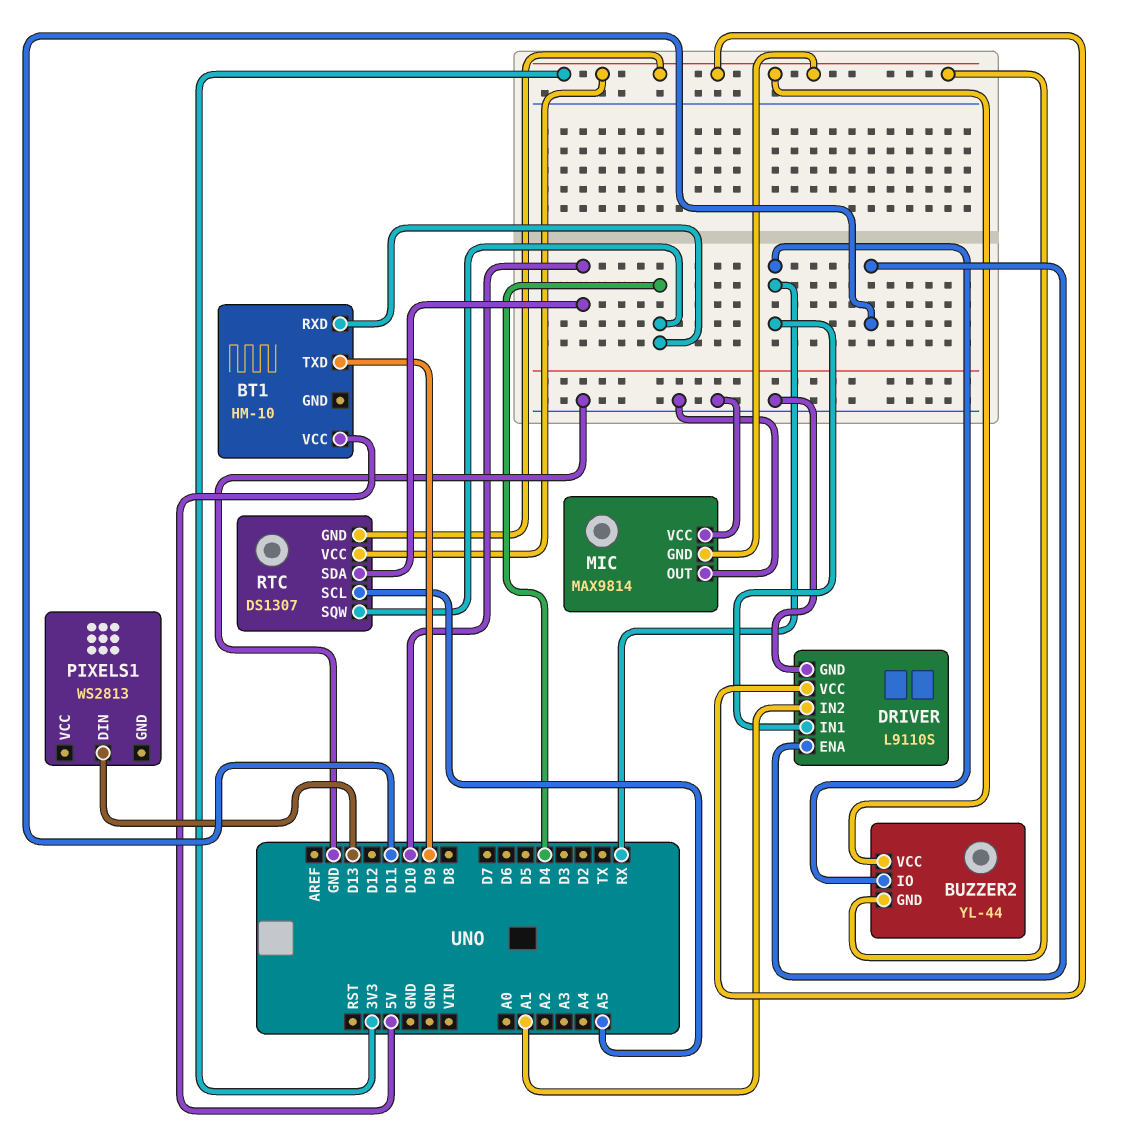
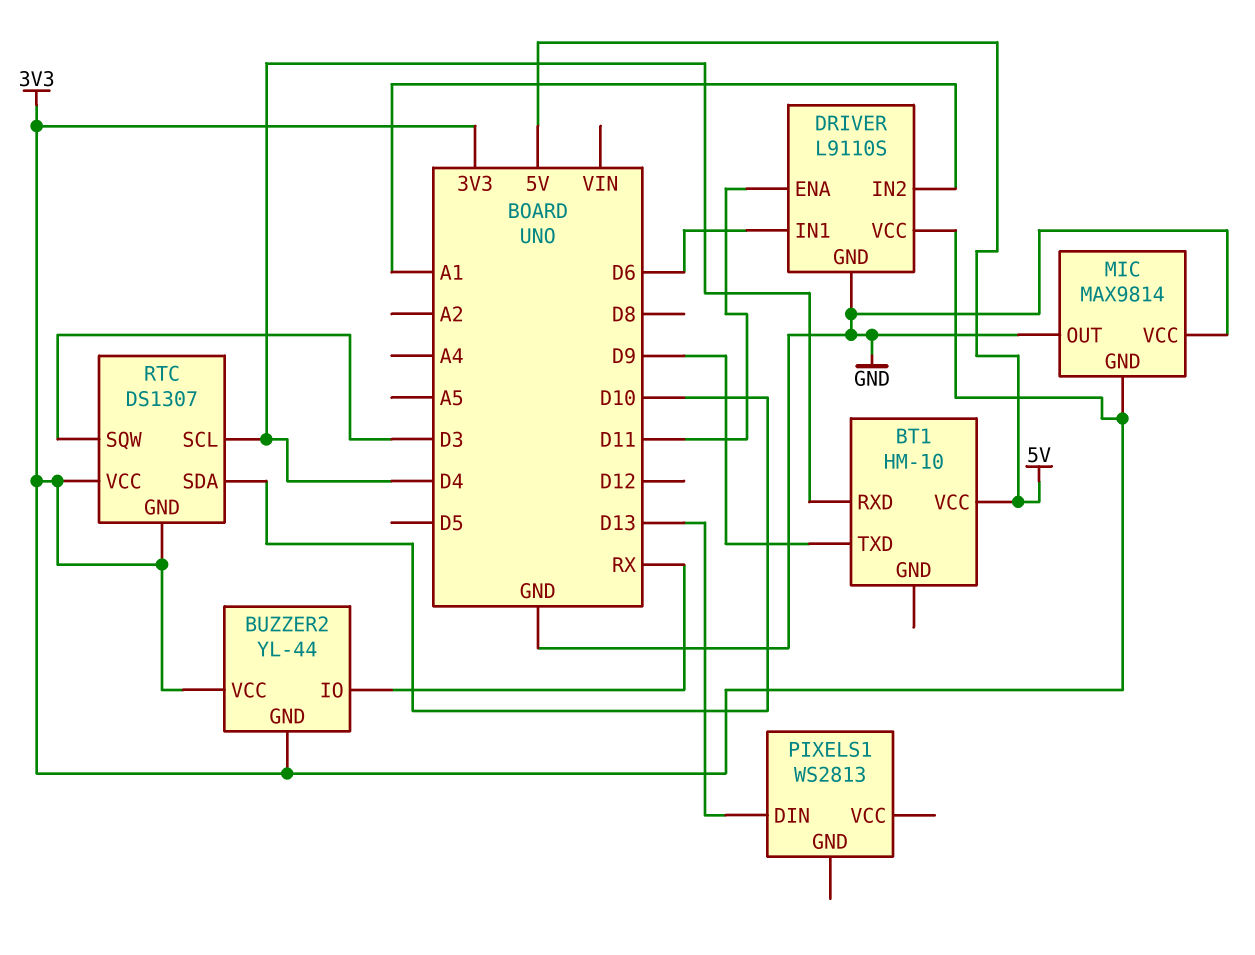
DRIVER pin IN1: RX -> D6
RTC pin SCL: A5 -> D4
RTC pin SQW: D4 -> D3

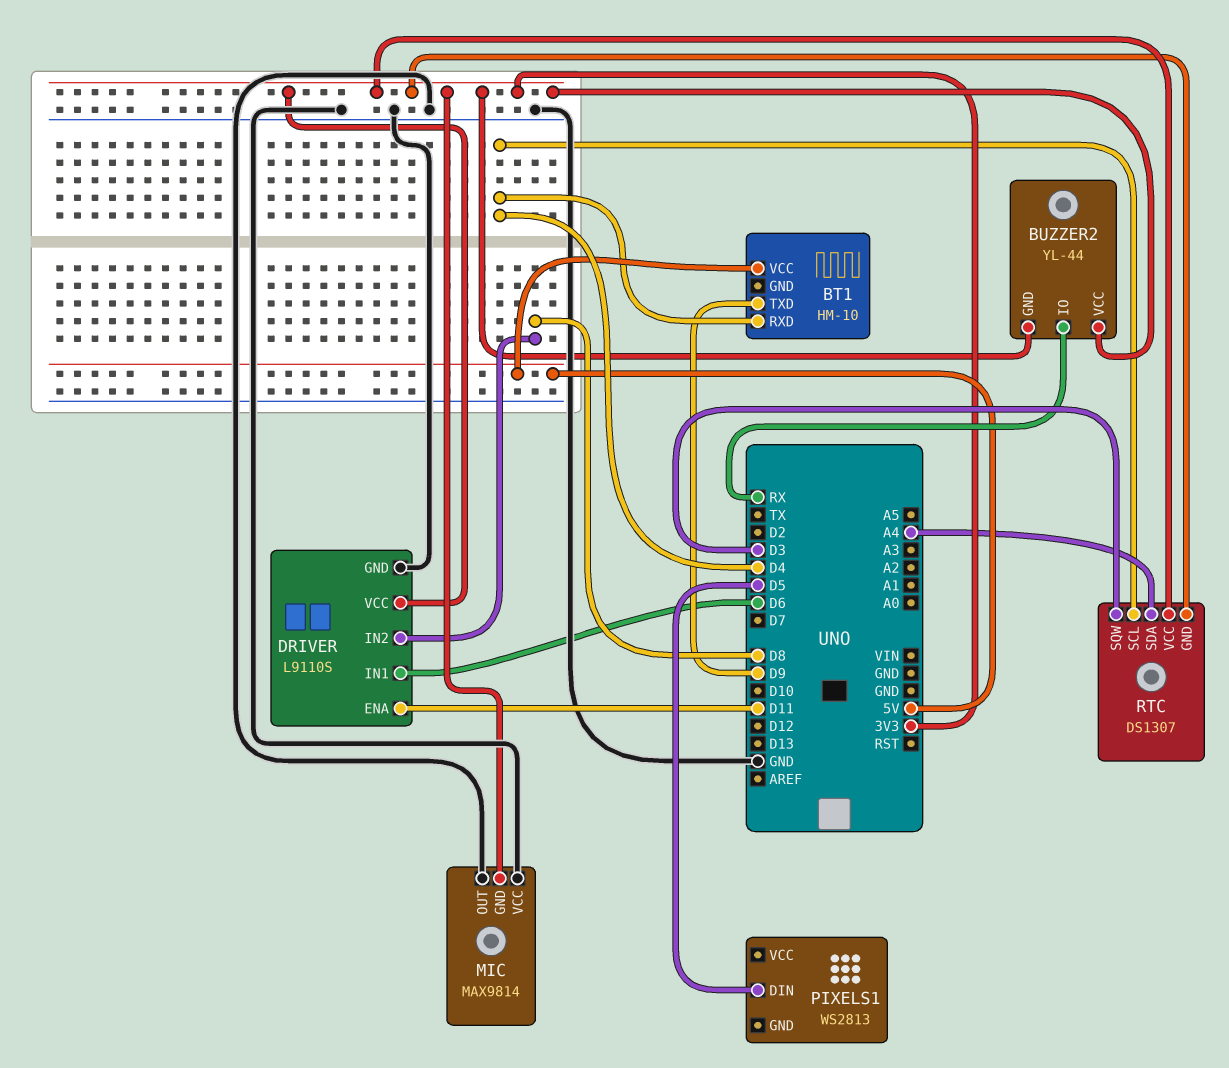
DRIVER pin IN2: A1 -> D8
PIXELS1 pin DIN: D13 -> D5
RTC pin SDA: D10 -> A4

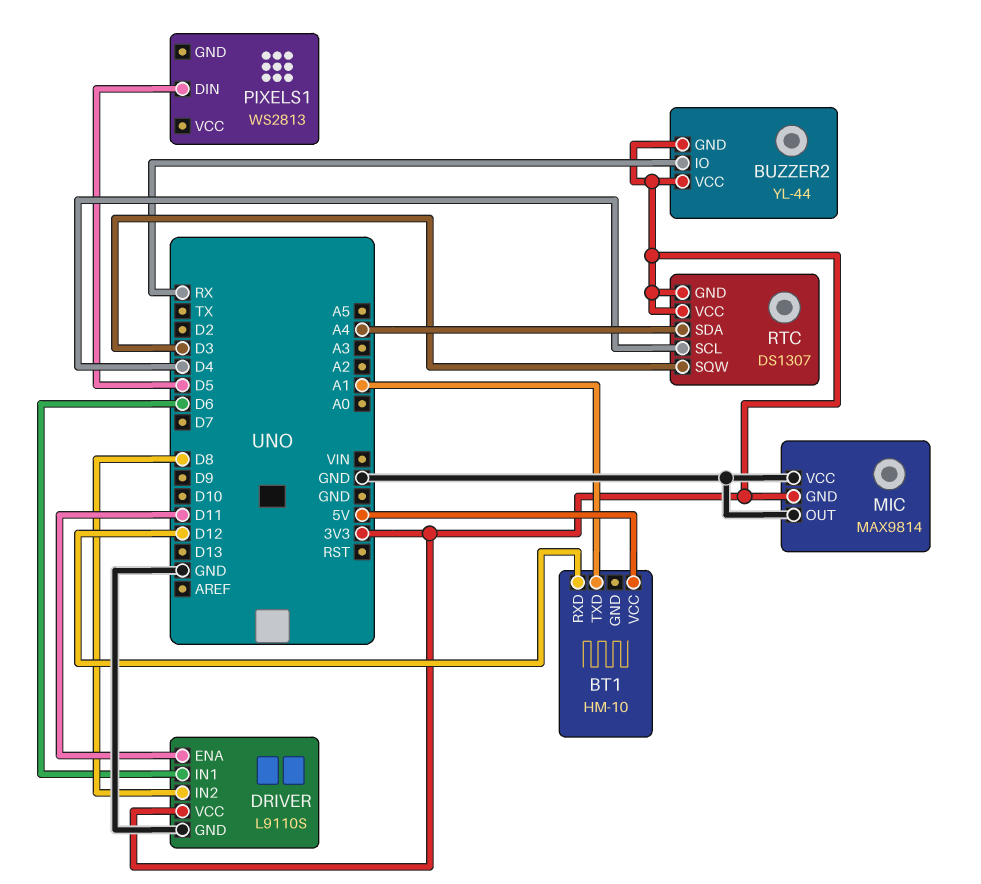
BT1 pin RXD: D4 -> D12
BT1 pin TXD: D9 -> A1

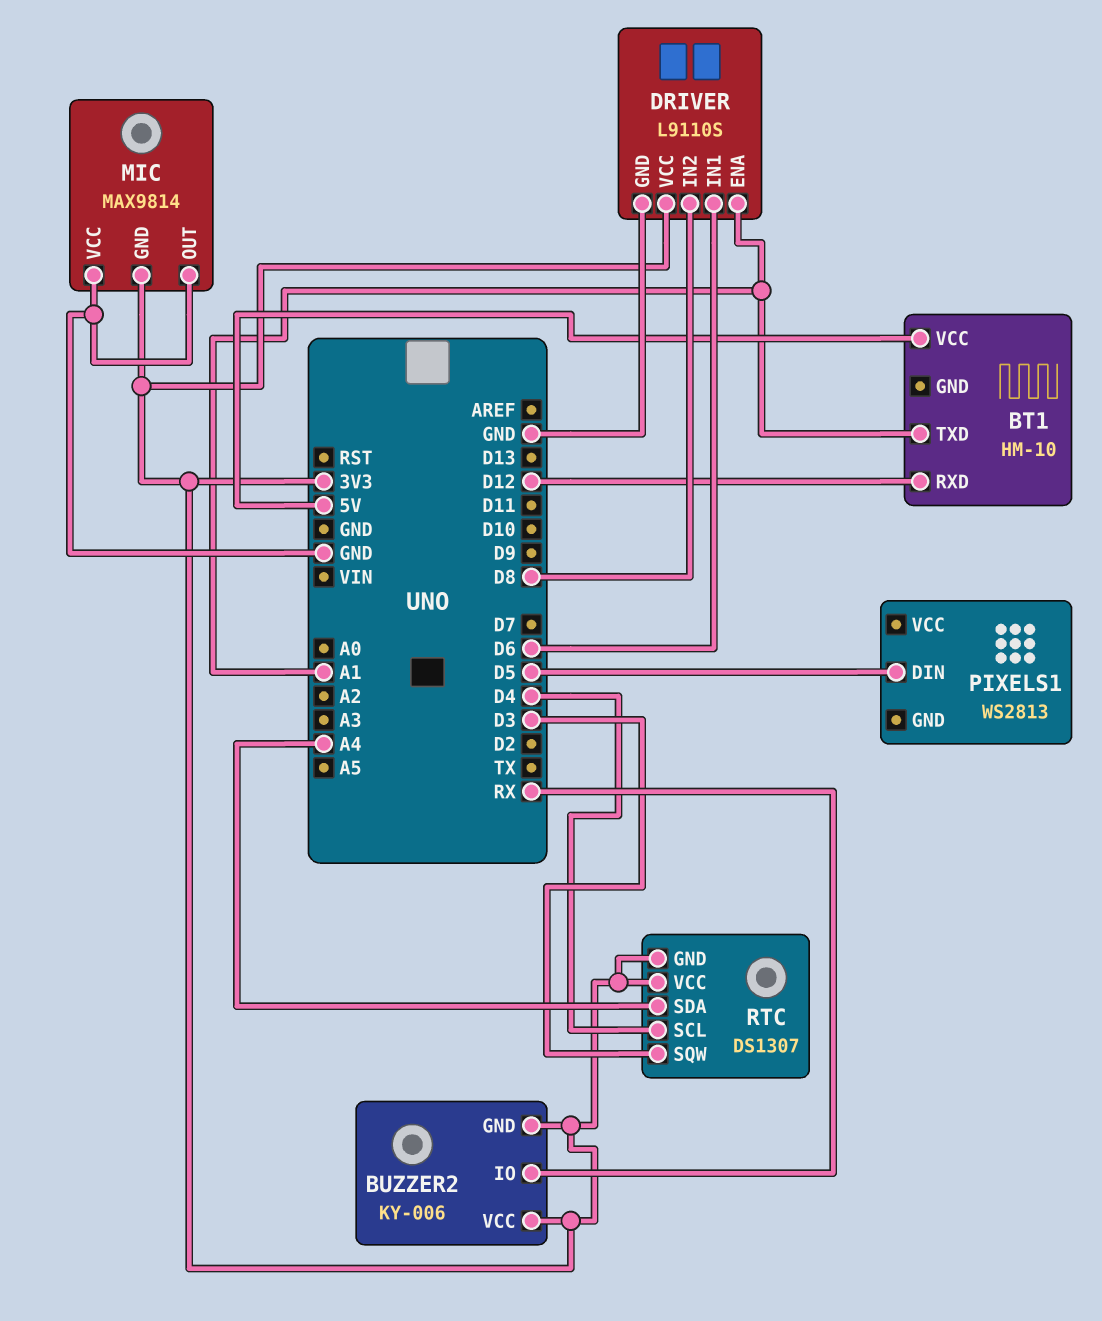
BUZZER2: YL-44 -> KY-006
DRIVER pin ENA: D11 -> A1

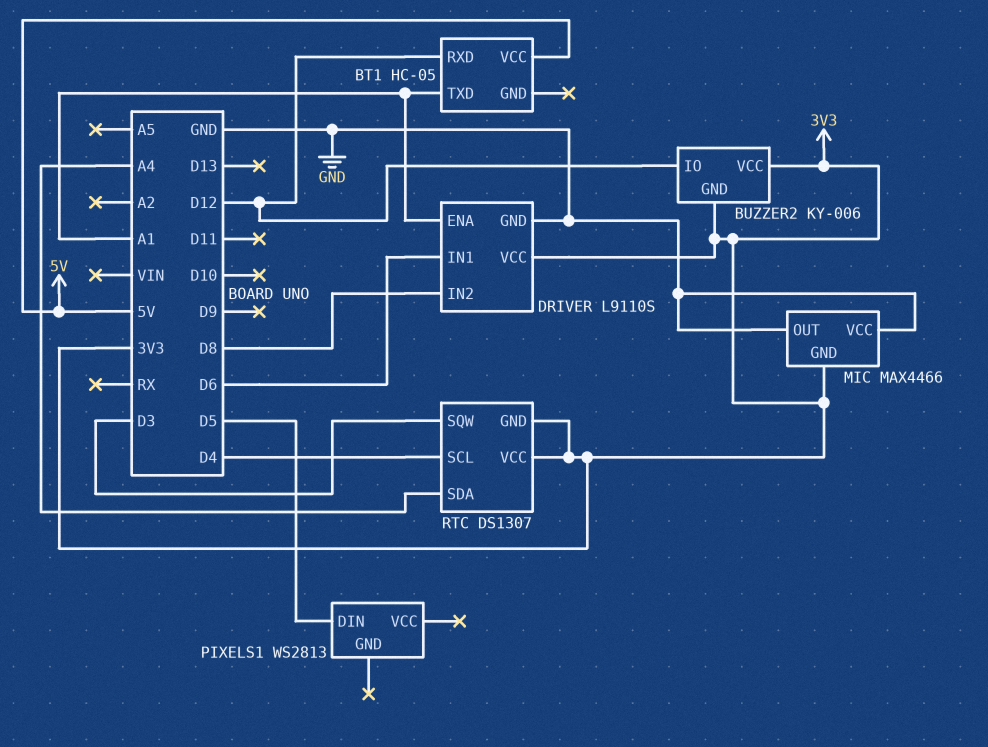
BT1: HM-10 -> HC-05
BUZZER2 pin IO: RX -> D12
MIC: MAX9814 -> MAX4466

